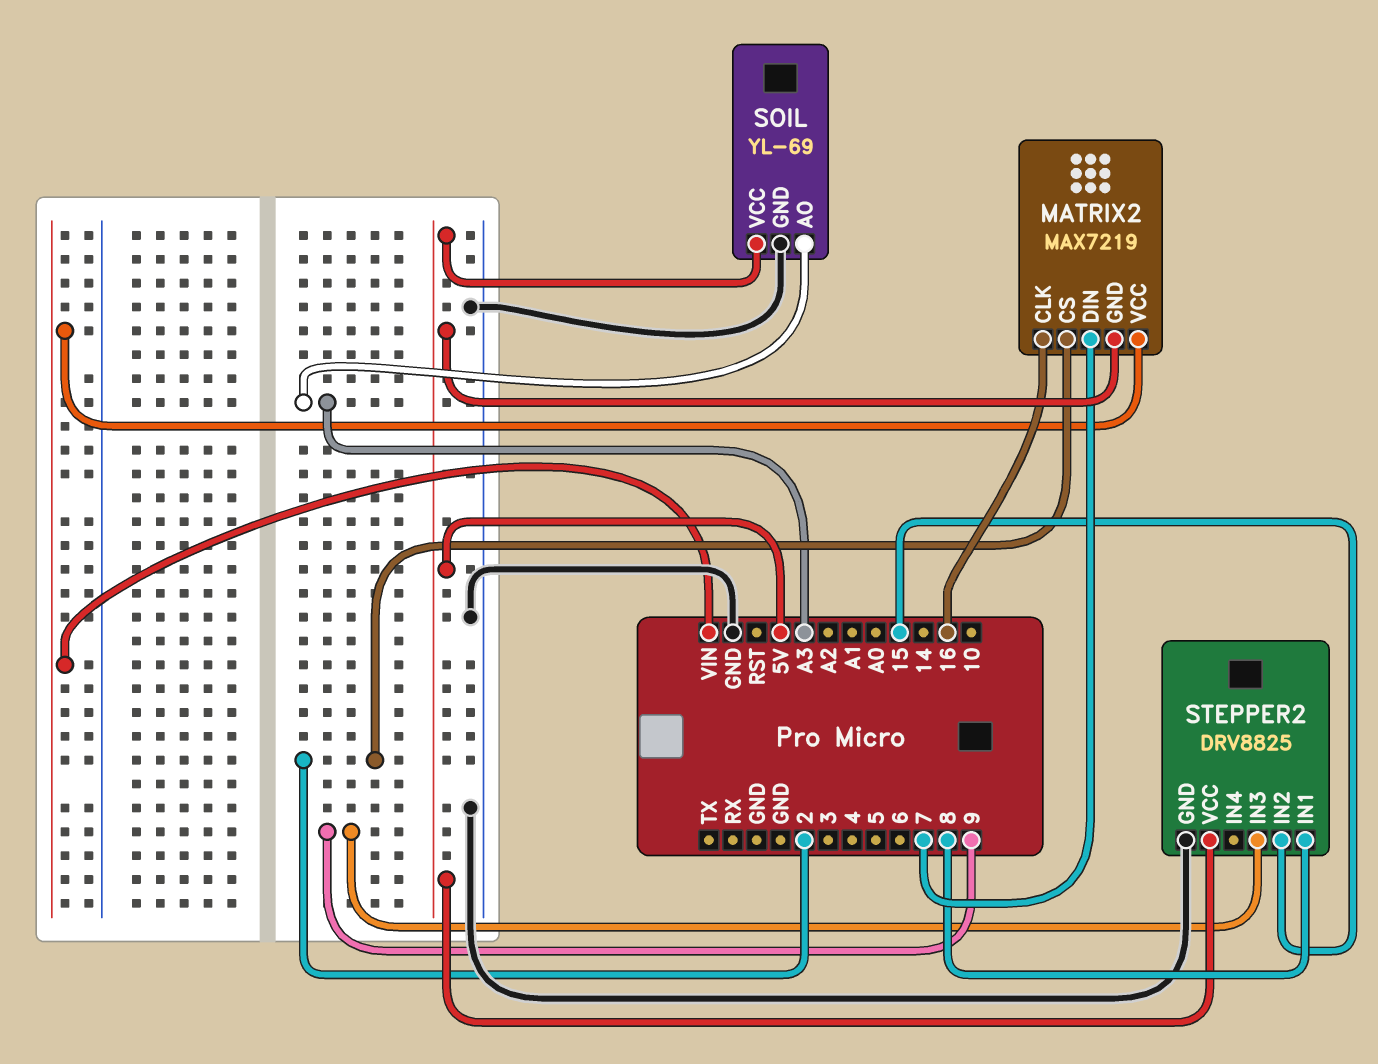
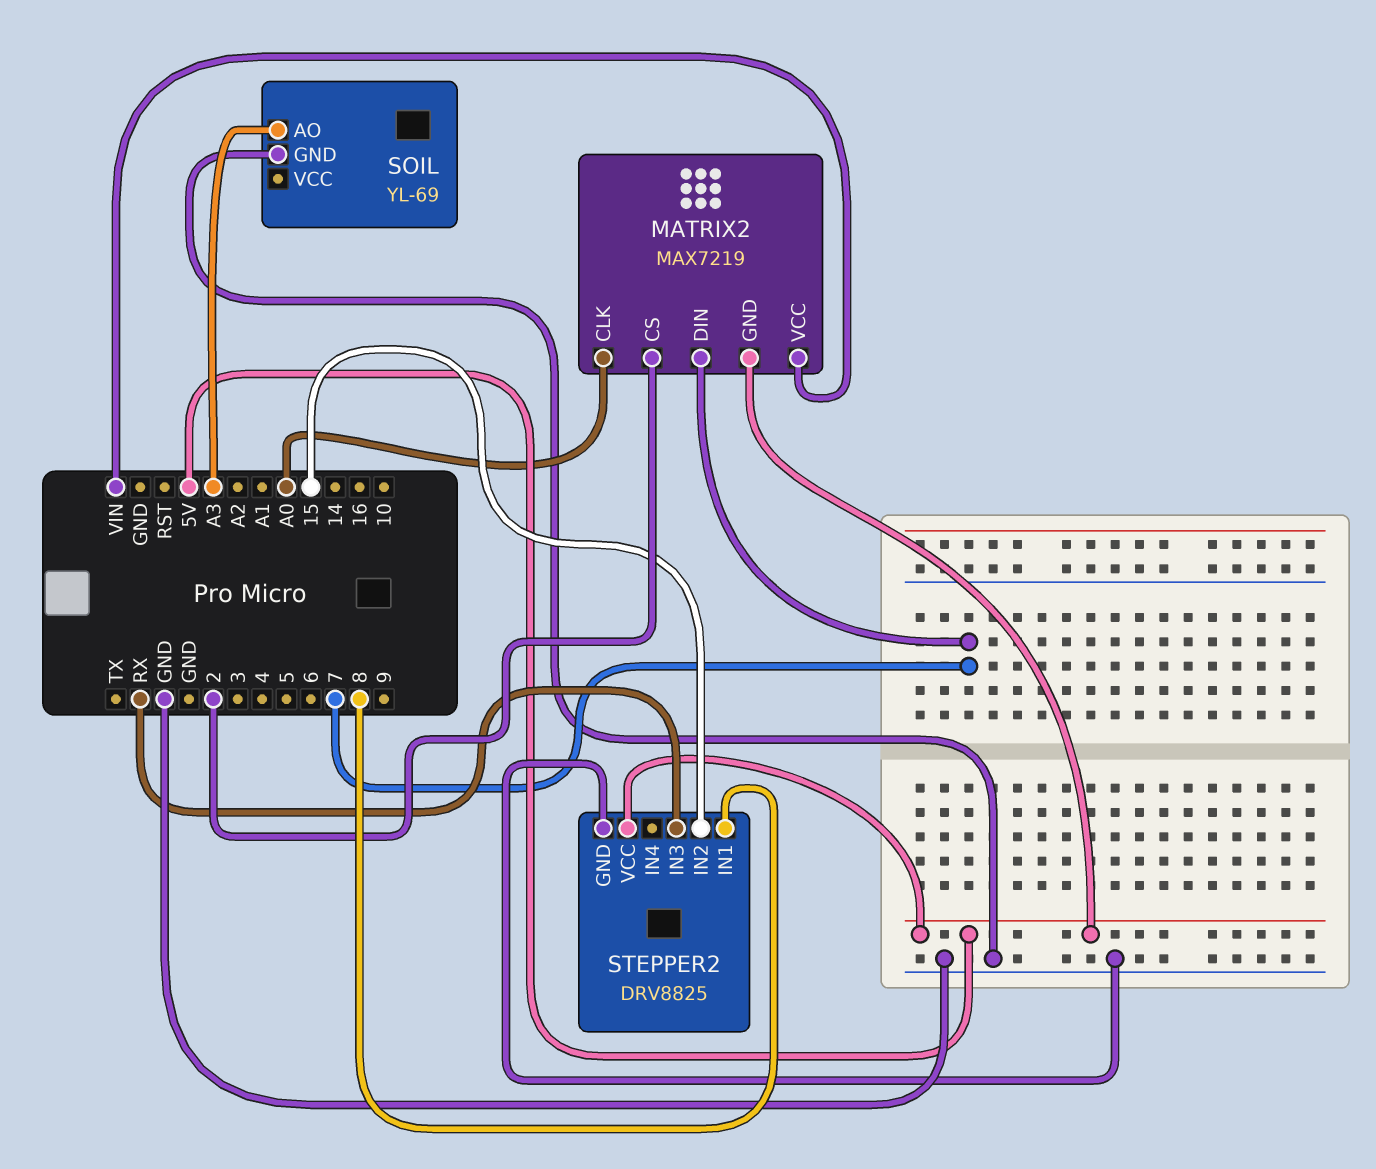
MATRIX2 pin CLK: 16 -> A0
SOIL pin VCC: 5V -> none
STEPPER2 pin IN3: 9 -> RX

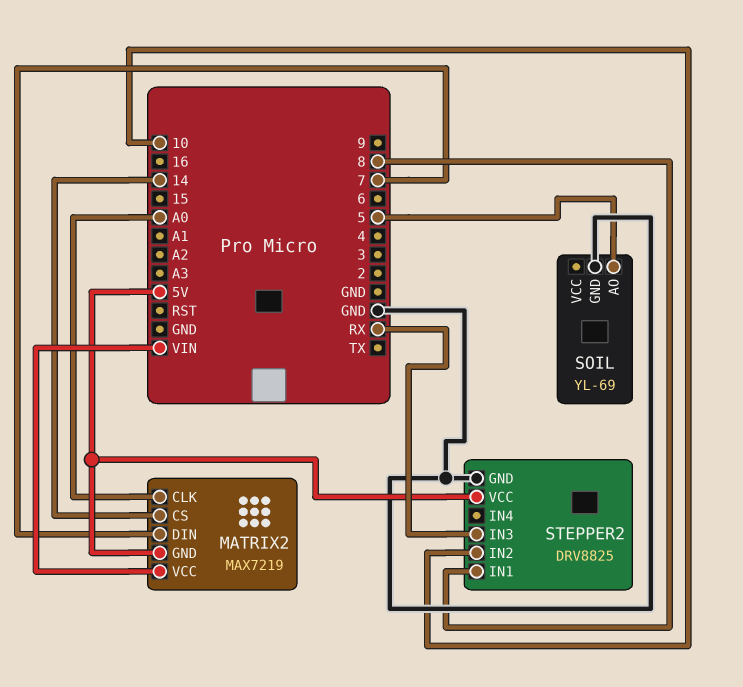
MATRIX2 pin CS: 2 -> 14
SOIL pin AO: A3 -> 5
STEPPER2 pin IN2: 15 -> 10

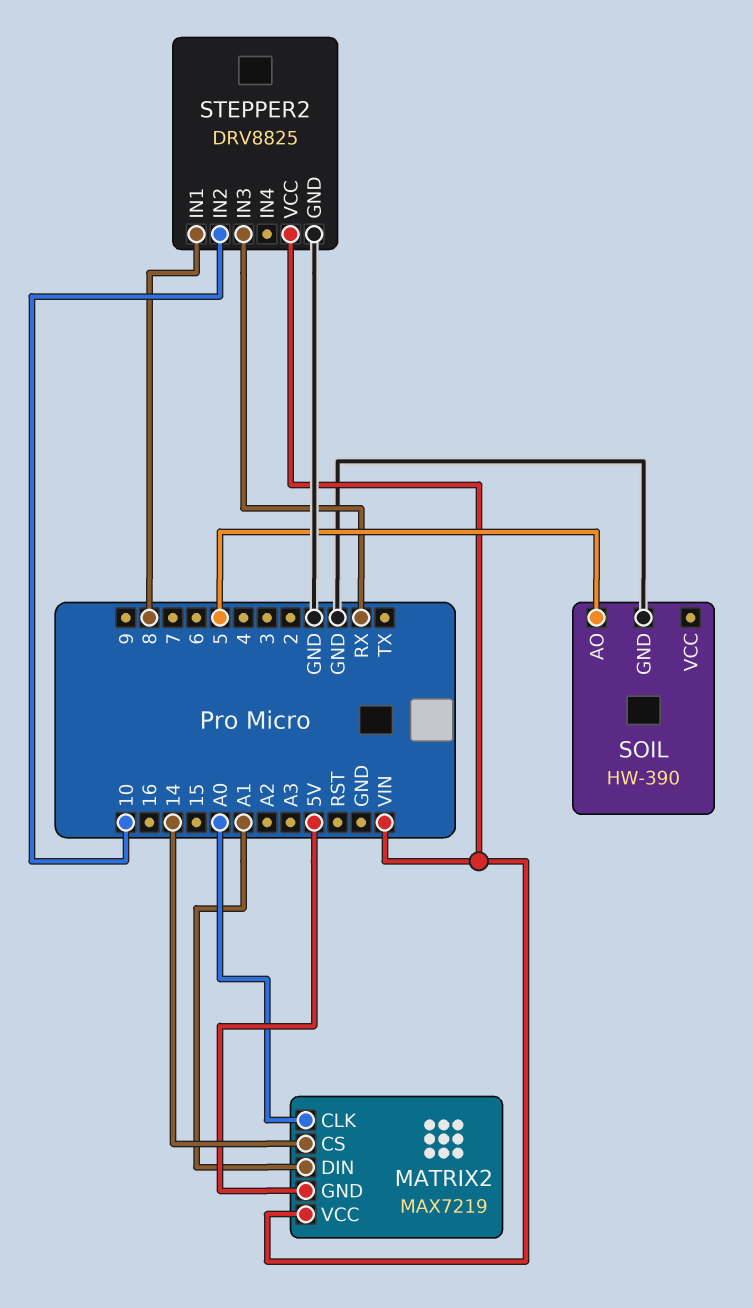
MATRIX2 pin DIN: 7 -> A1
SOIL: YL-69 -> HW-390
STEPPER2 pin VCC: 5V -> VIN

